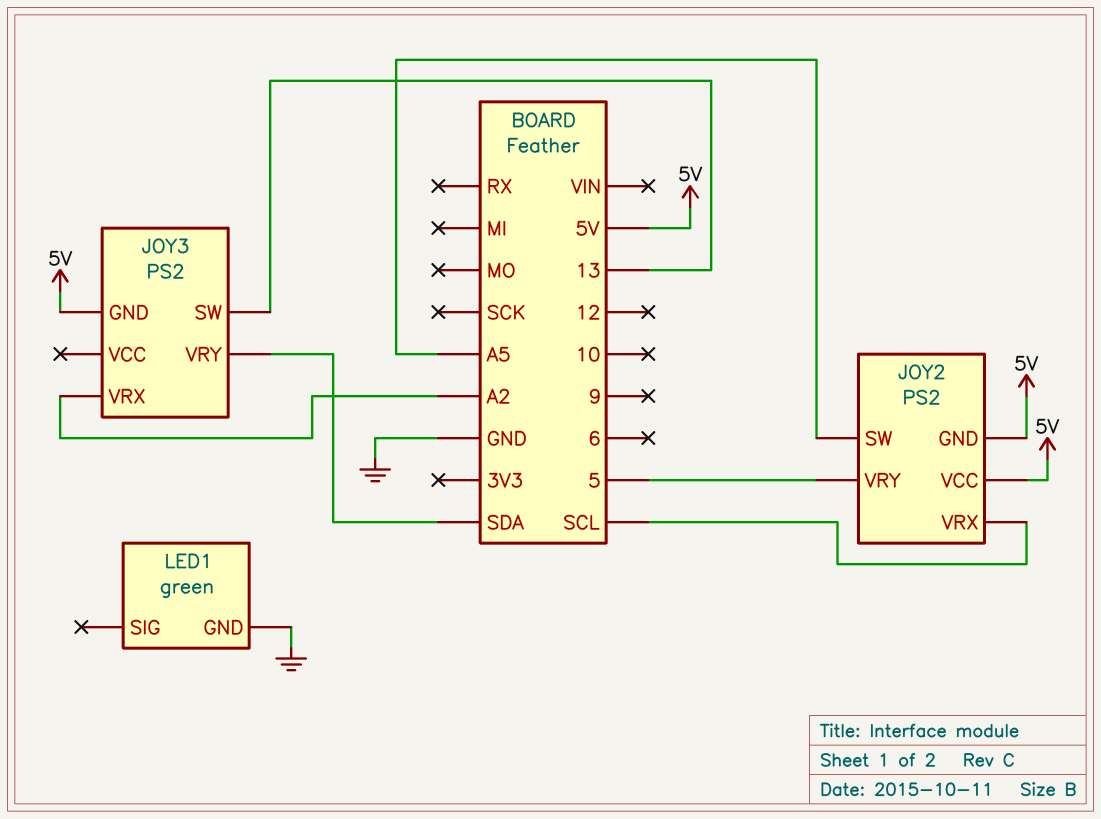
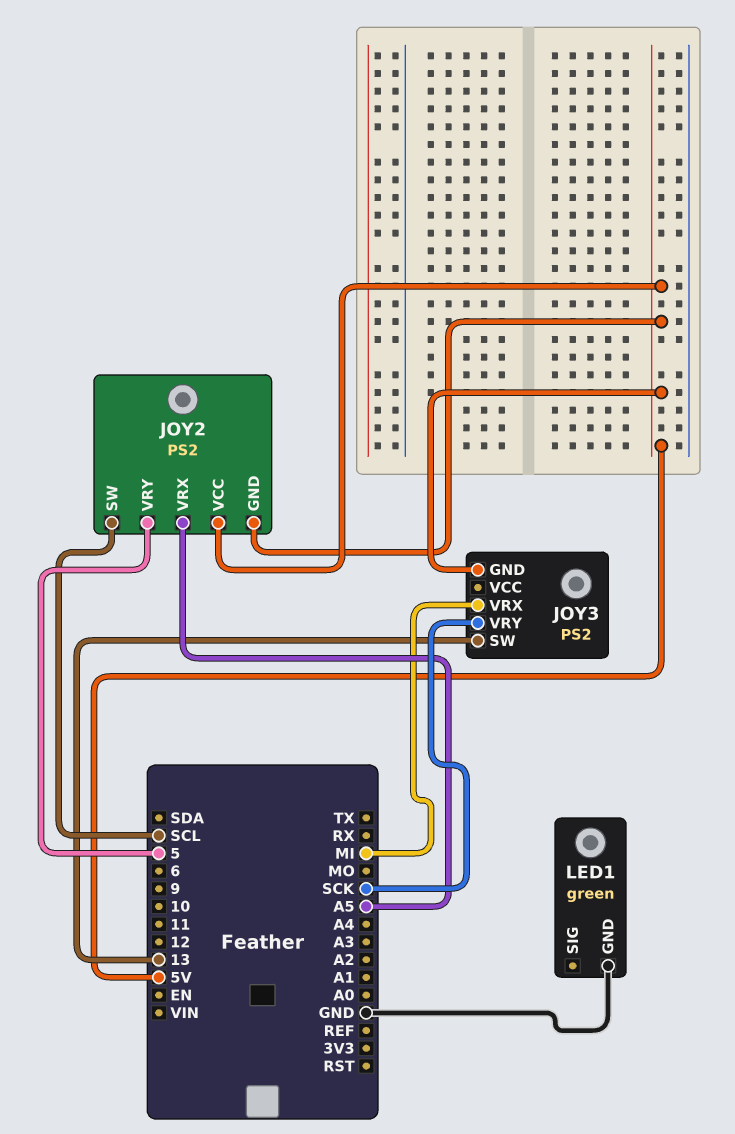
JOY2 pin SW: A5 -> SCL
JOY2 pin VRX: SCL -> A5
JOY3 pin VRX: A2 -> MI
JOY3 pin VRY: SDA -> SCK

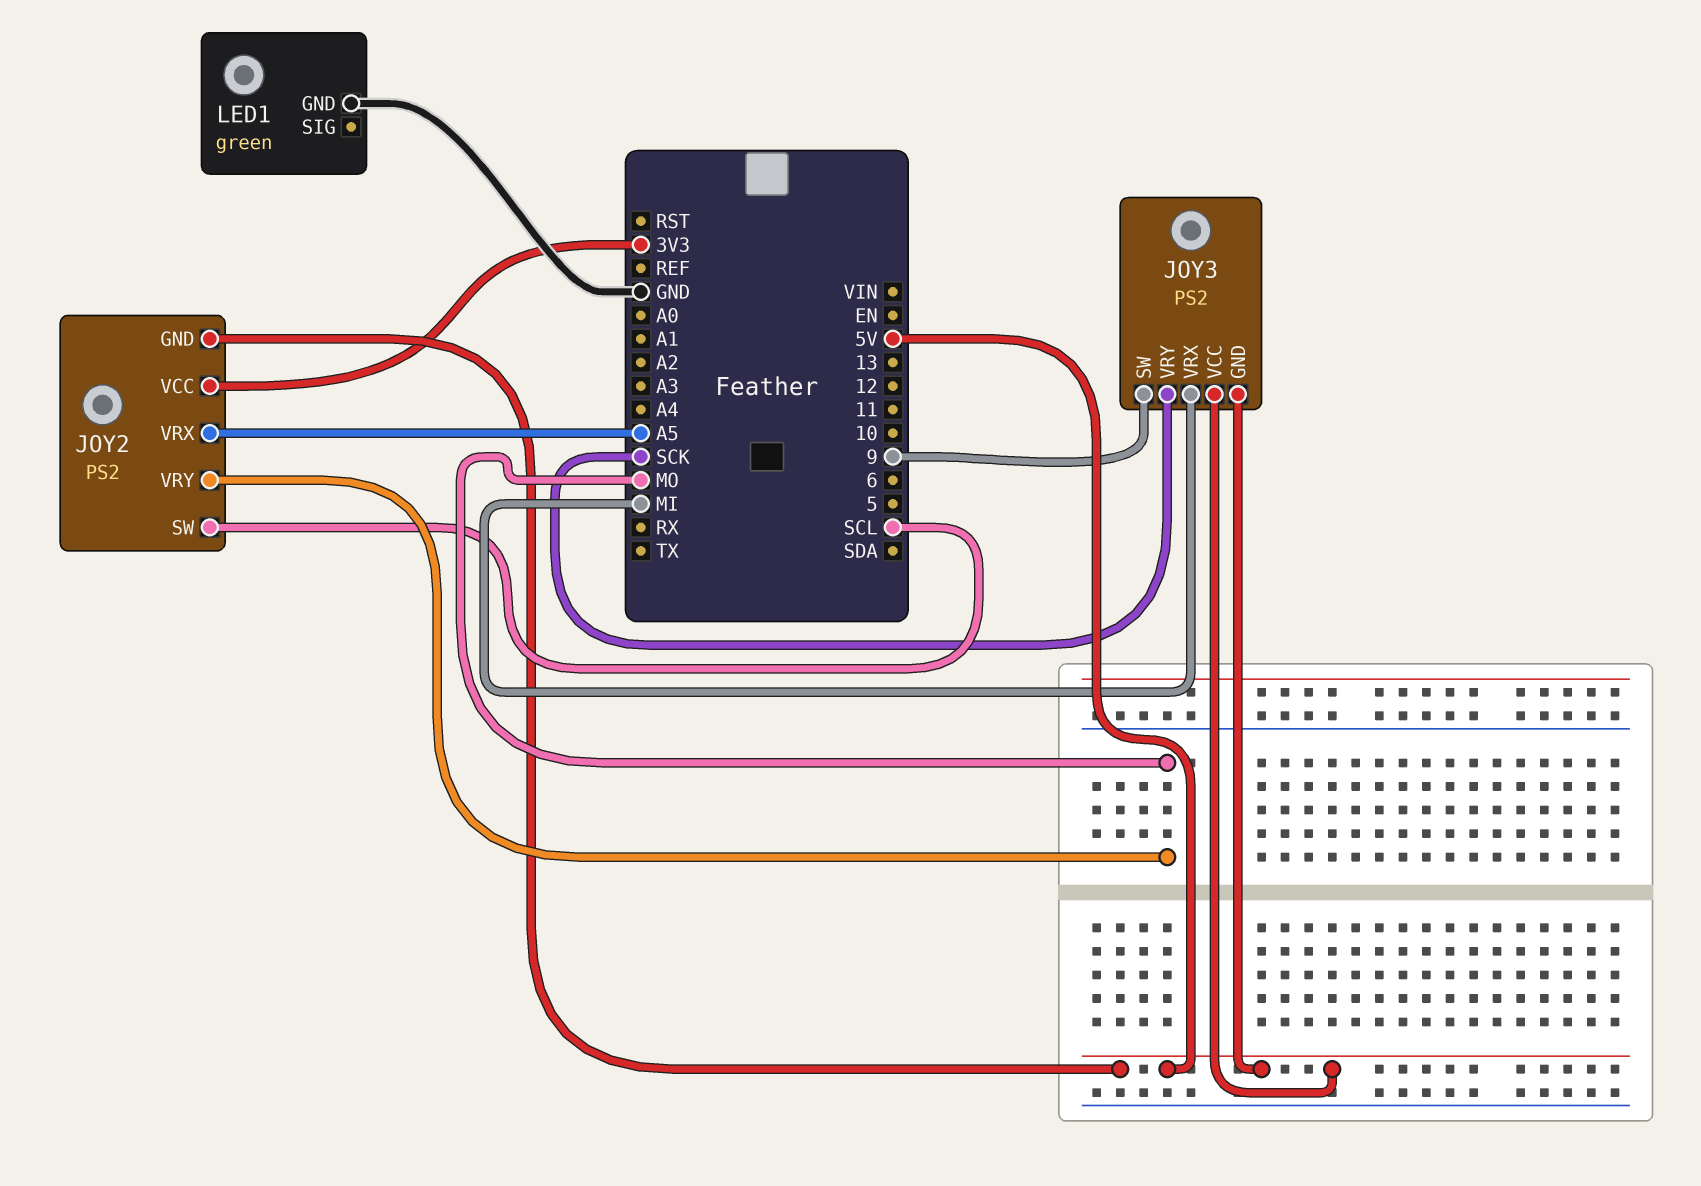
JOY2 pin VCC: 5V -> 3V3
JOY2 pin VRY: 5 -> MO
JOY3 pin SW: 13 -> 9
JOY3 pin VCC: none -> 5V

